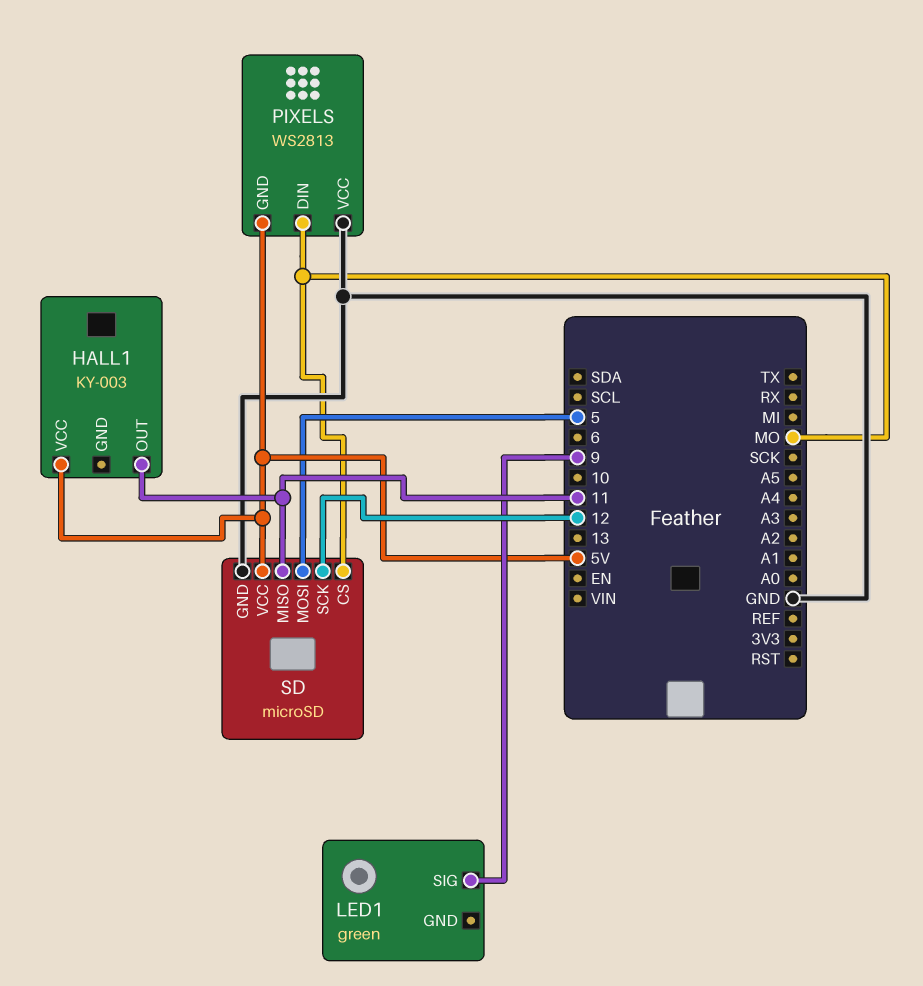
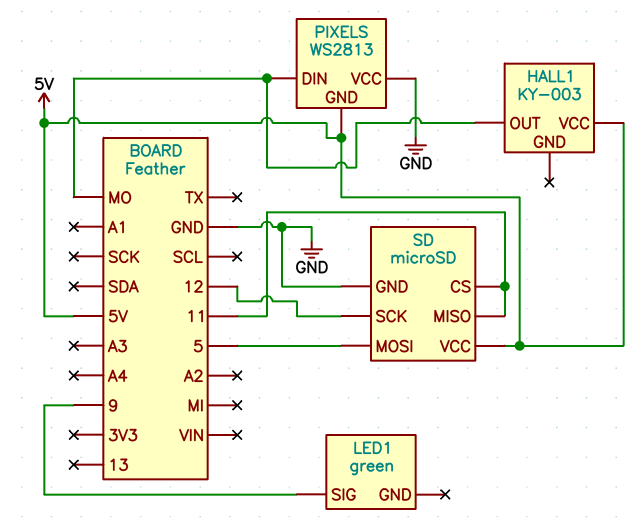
HALL1 pin OUT: 11 -> MO
SD pin CS: MO -> 11

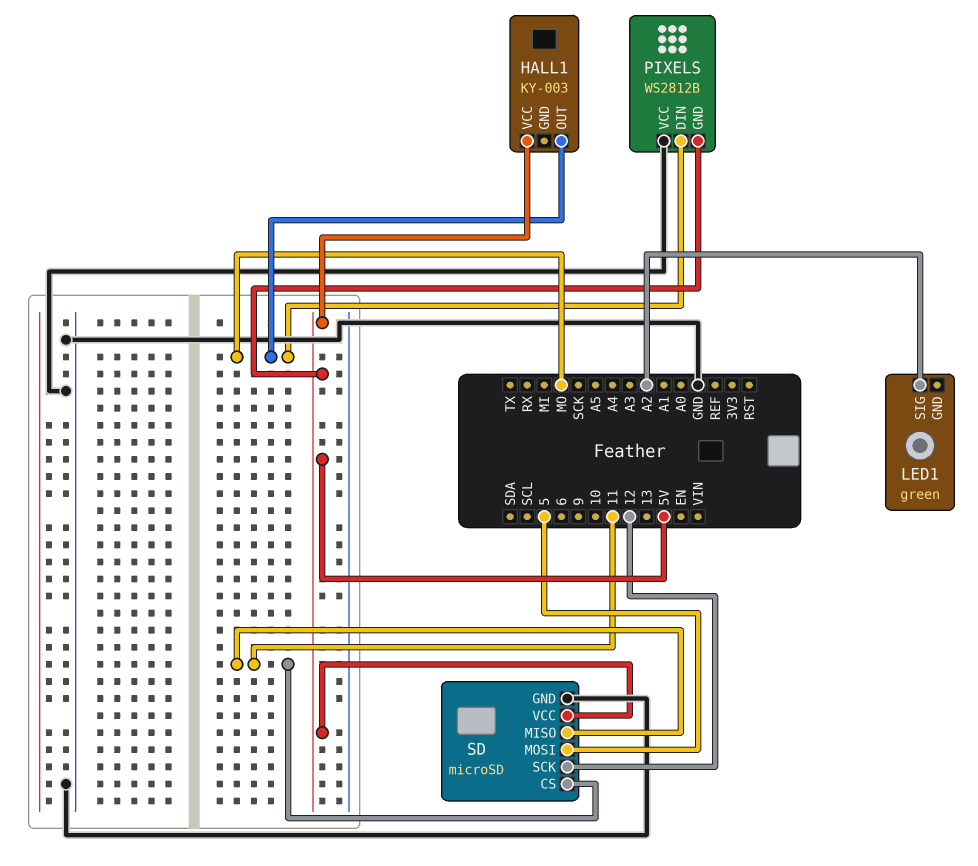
LED1 pin SIG: 9 -> A2
PIXELS: WS2813 -> WS2812B

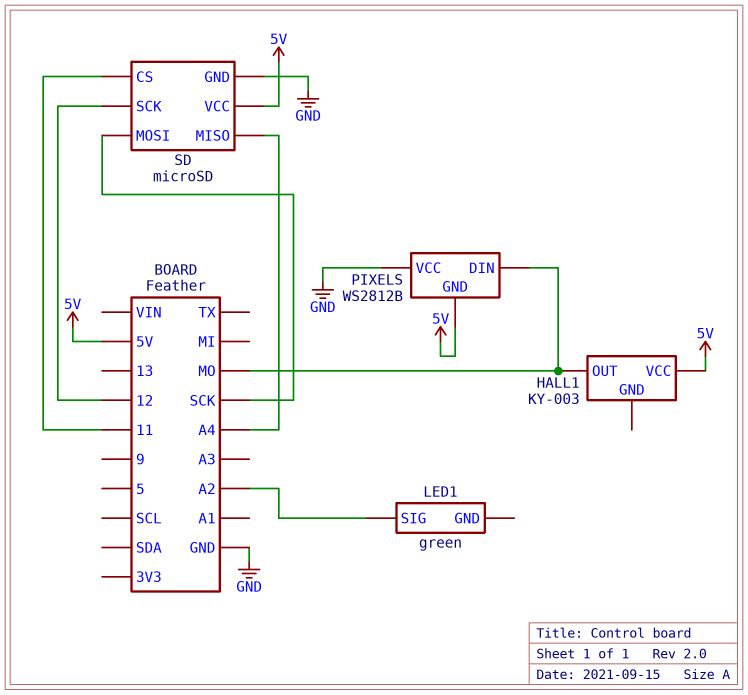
SD pin MISO: 11 -> A4
SD pin MOSI: 5 -> SCK

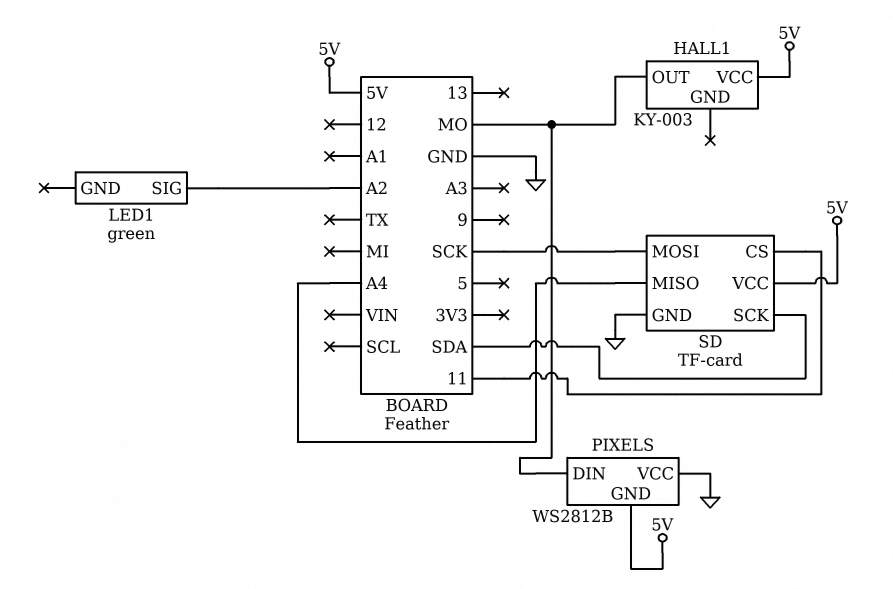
SD: microSD -> TF-card
SD pin SCK: 12 -> SDA

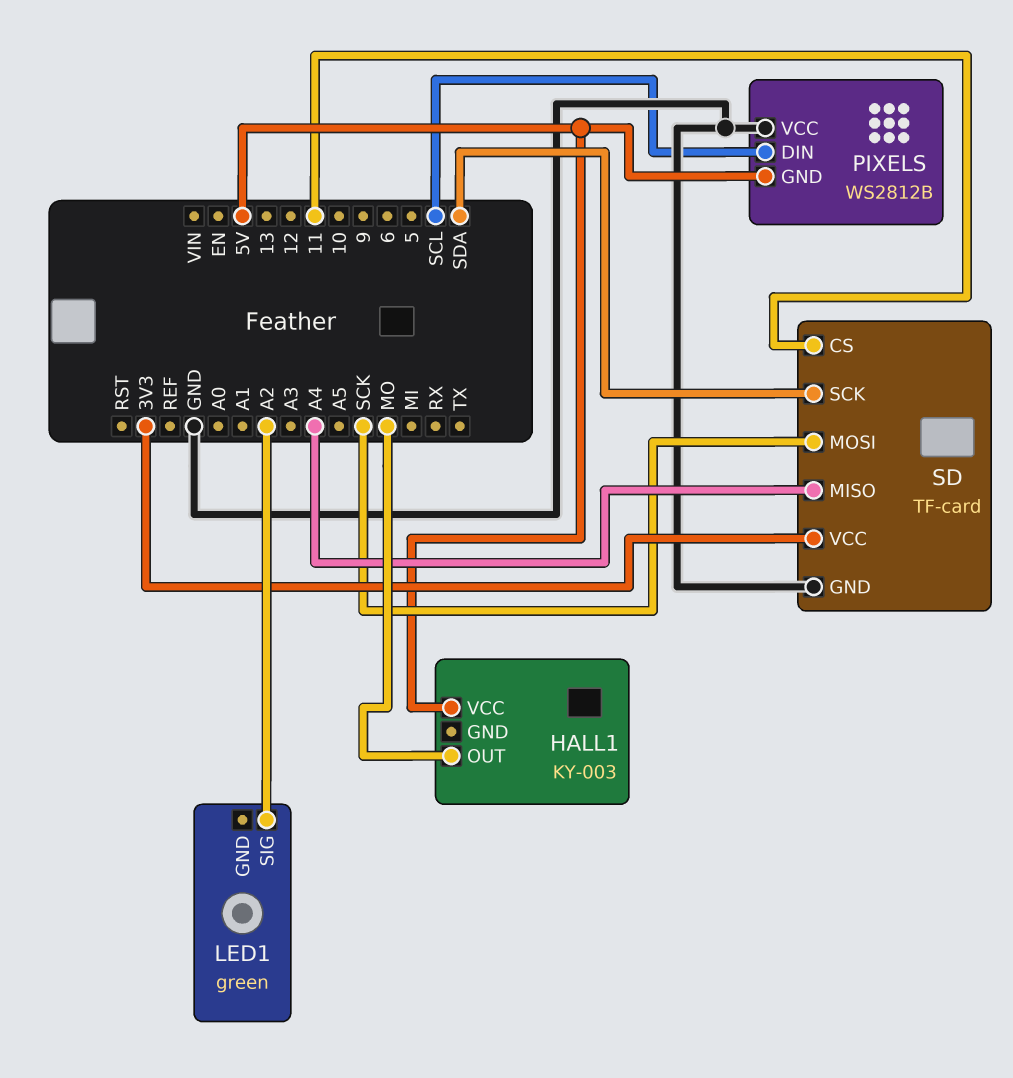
PIXELS pin DIN: MO -> SCL
SD pin VCC: 5V -> 3V3

